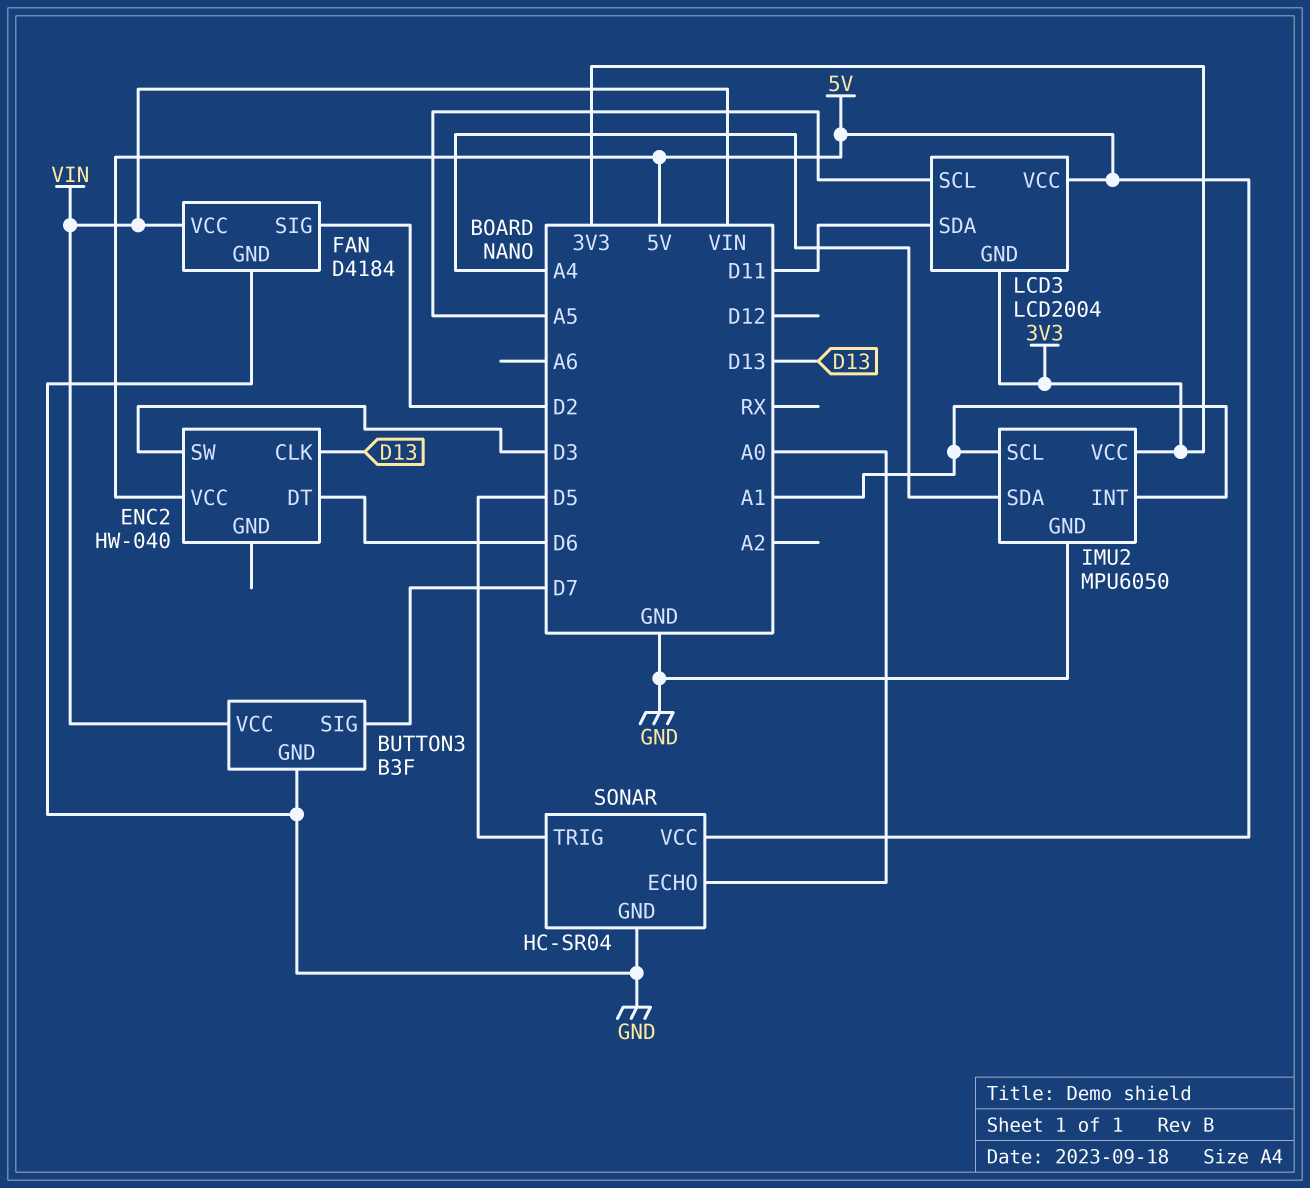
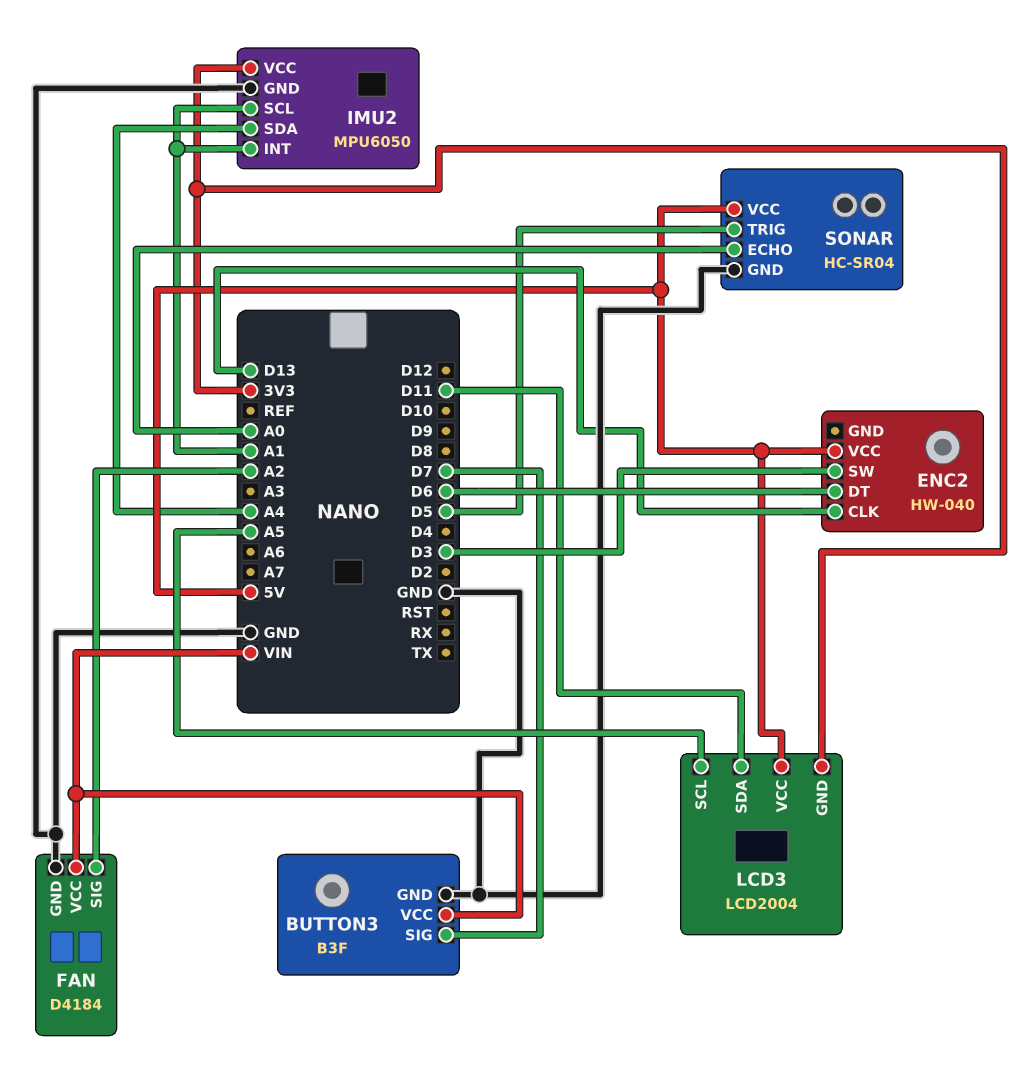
FAN pin SIG: D2 -> A2

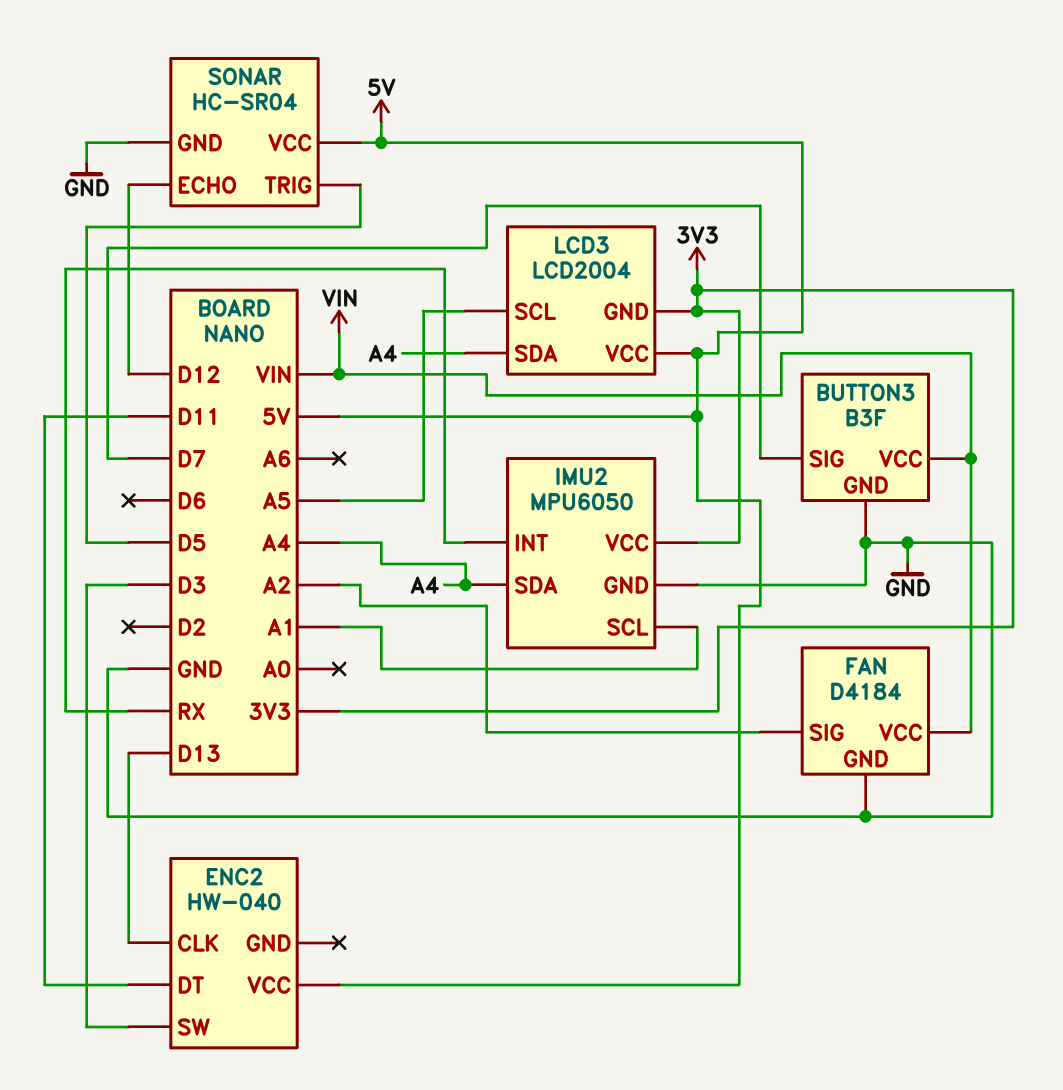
ENC2 pin DT: D6 -> D11
IMU2 pin INT: A1 -> RX
LCD3 pin SDA: D11 -> A4
SONAR pin ECHO: A0 -> D12

